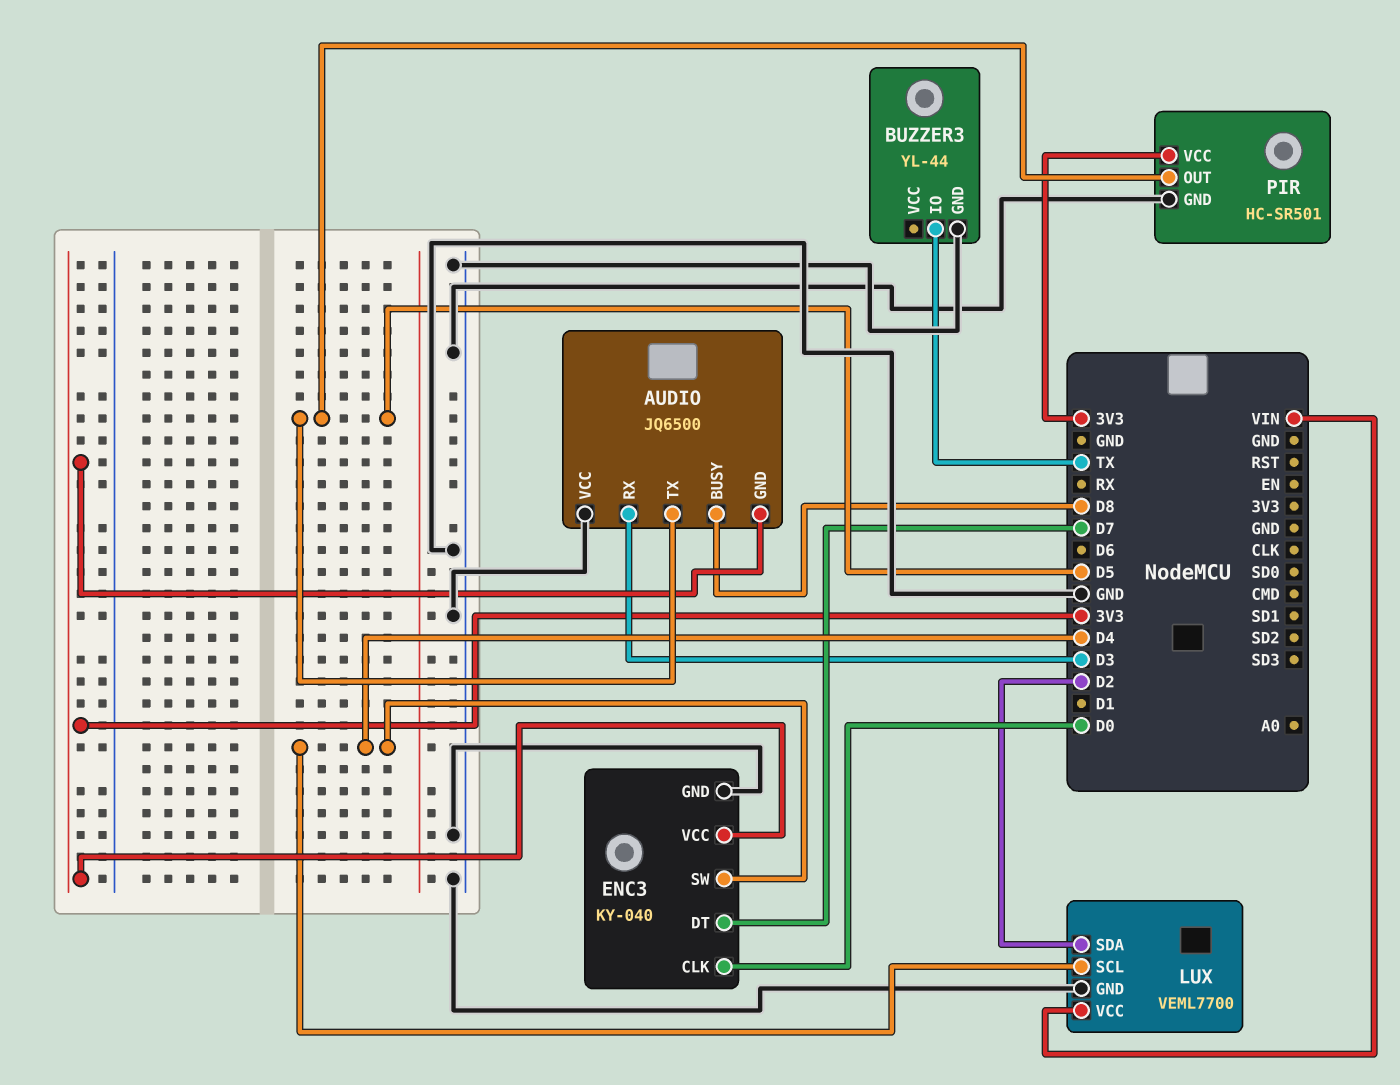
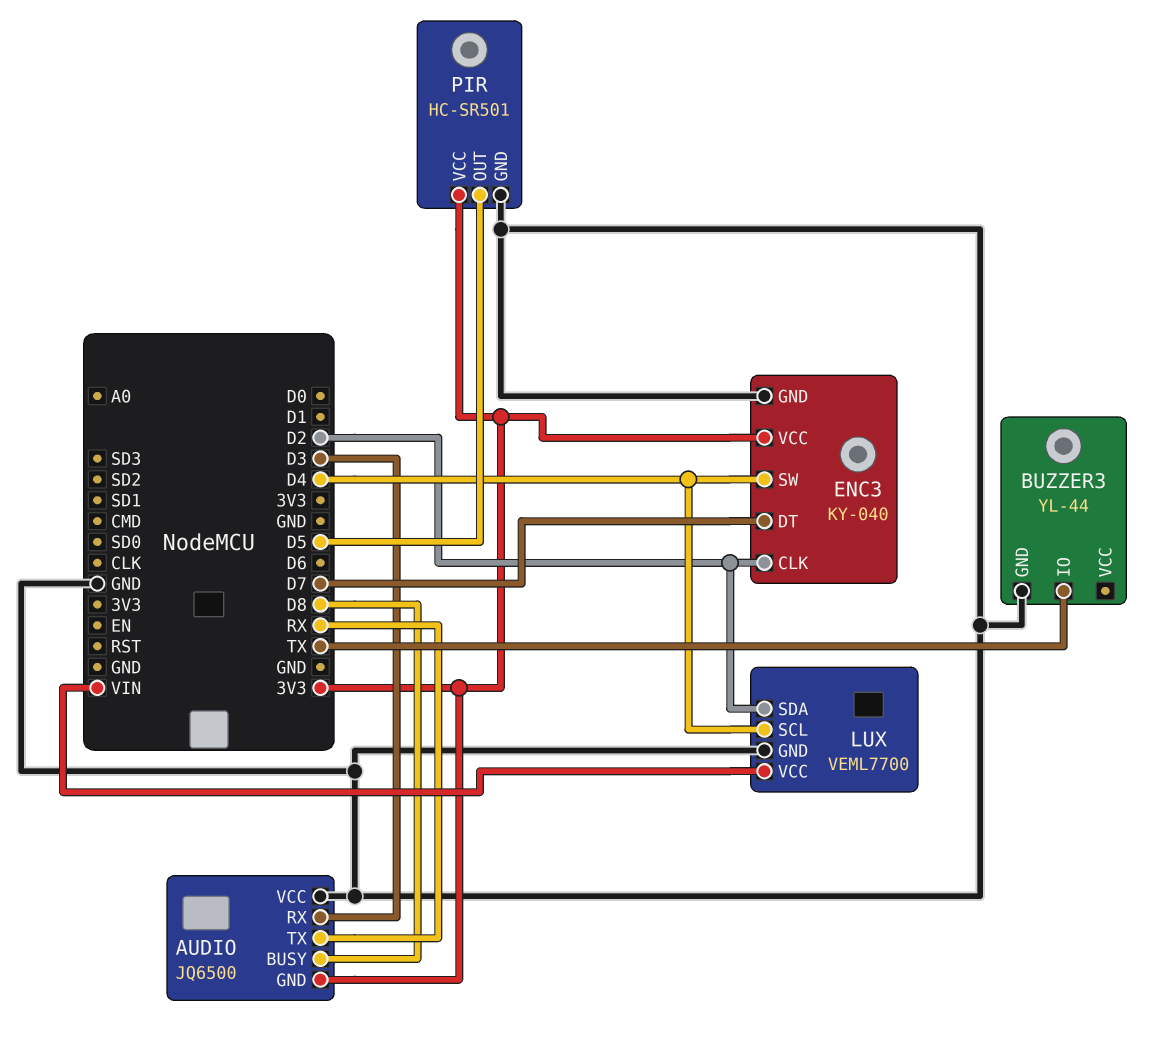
AUDIO pin TX: D5 -> RX
ENC3 pin CLK: D0 -> D2

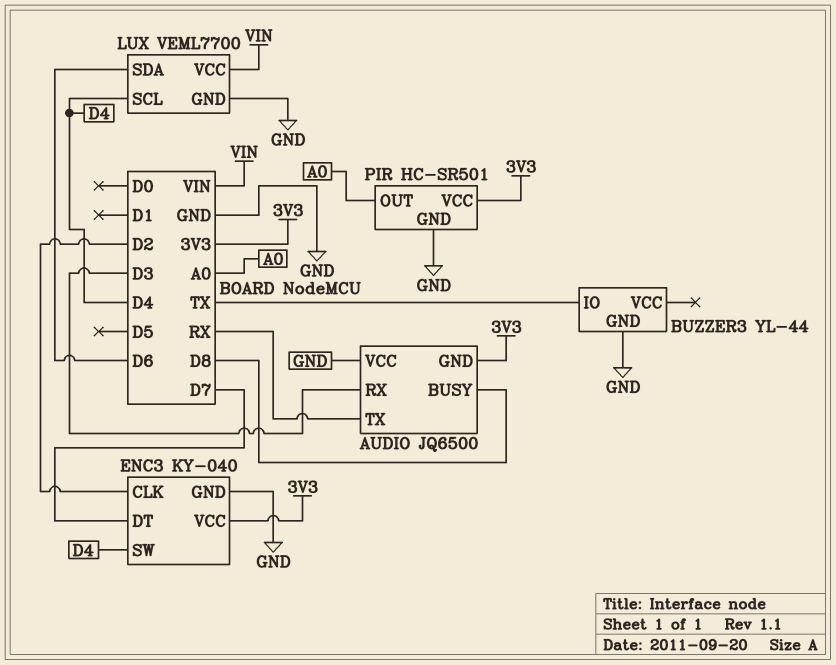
LUX pin SDA: D2 -> D6
PIR pin OUT: D5 -> A0

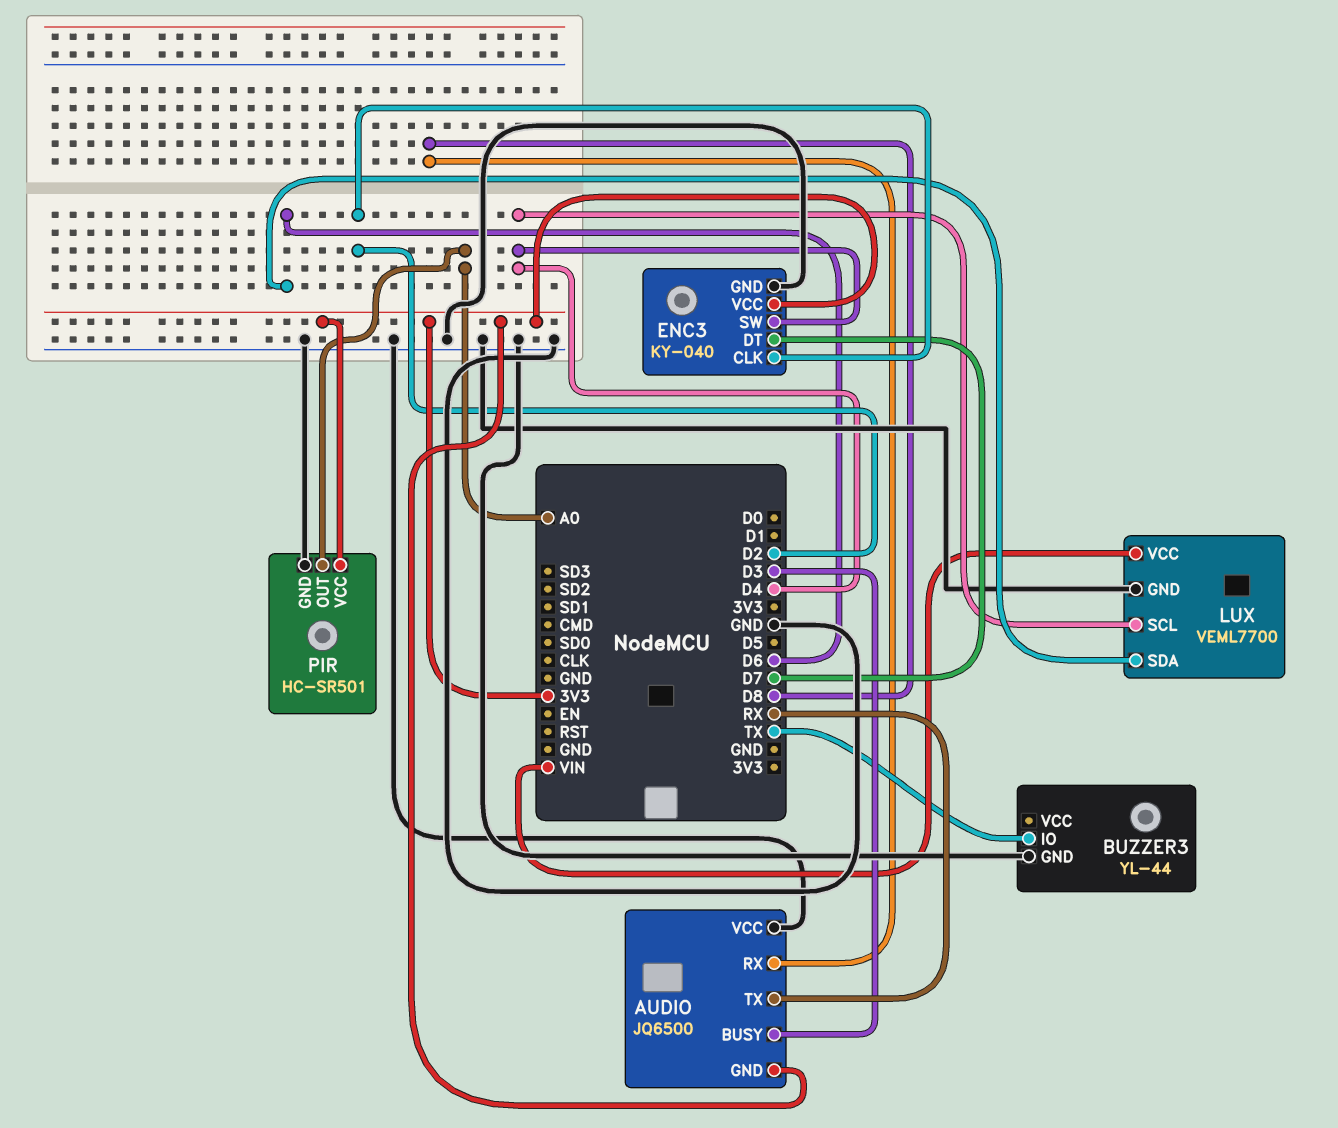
AUDIO pin BUSY: D8 -> D3
AUDIO pin RX: D3 -> D8

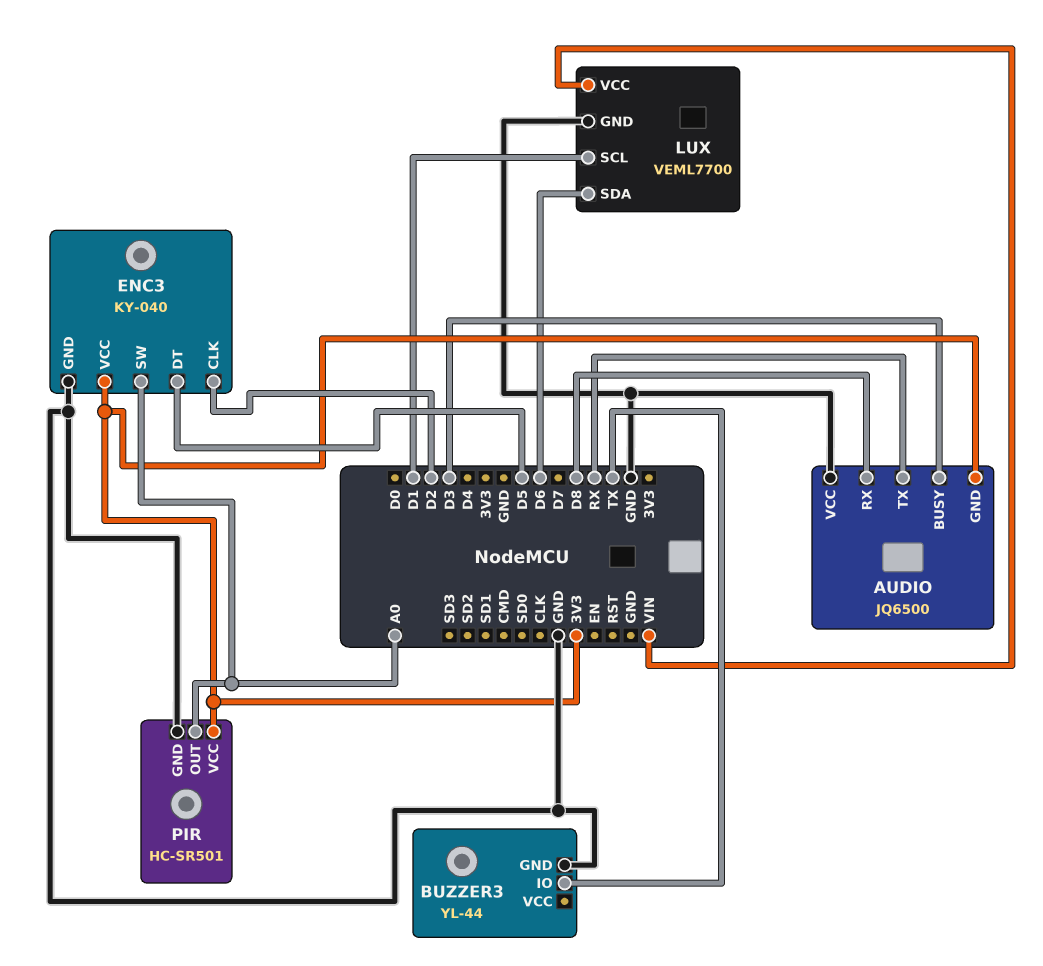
ENC3 pin DT: D7 -> D5
ENC3 pin SW: D4 -> A0
LUX pin SCL: D4 -> D1

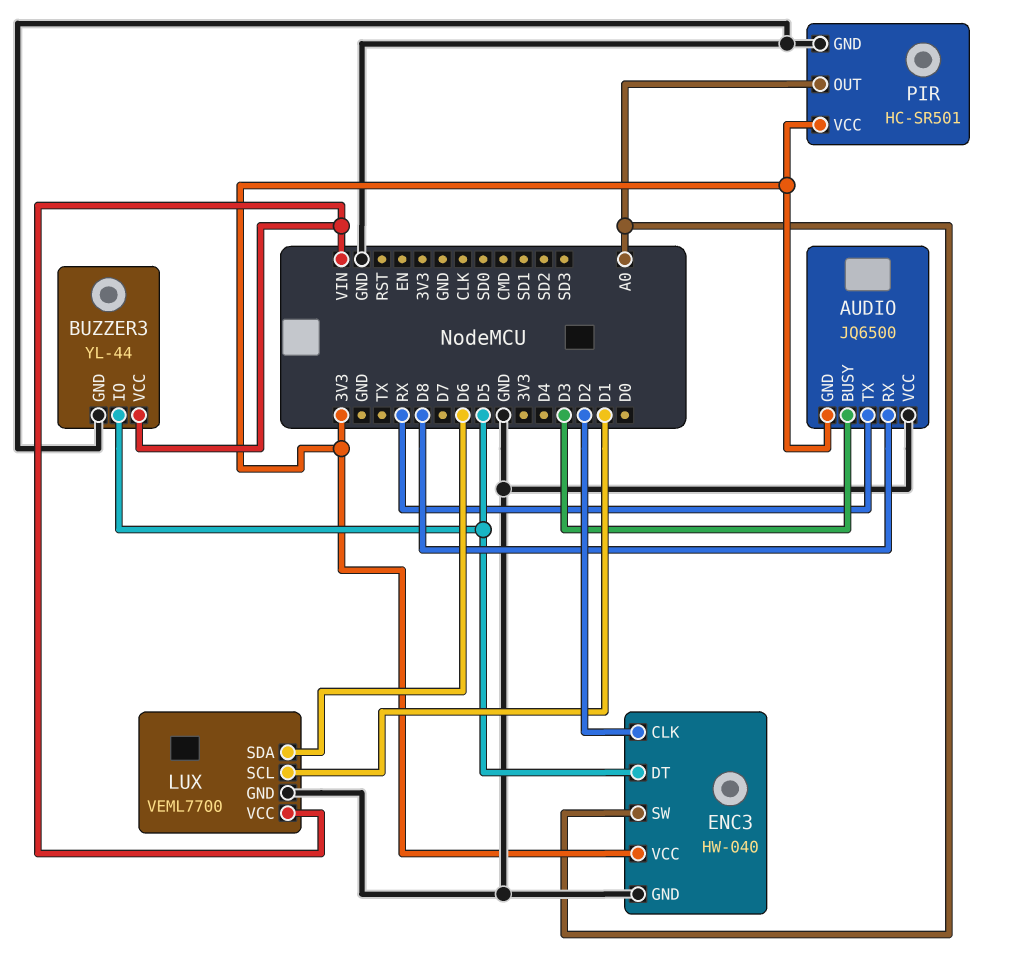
BUZZER3 pin IO: TX -> D5
BUZZER3 pin VCC: none -> VIN
ENC3: KY-040 -> HW-040

